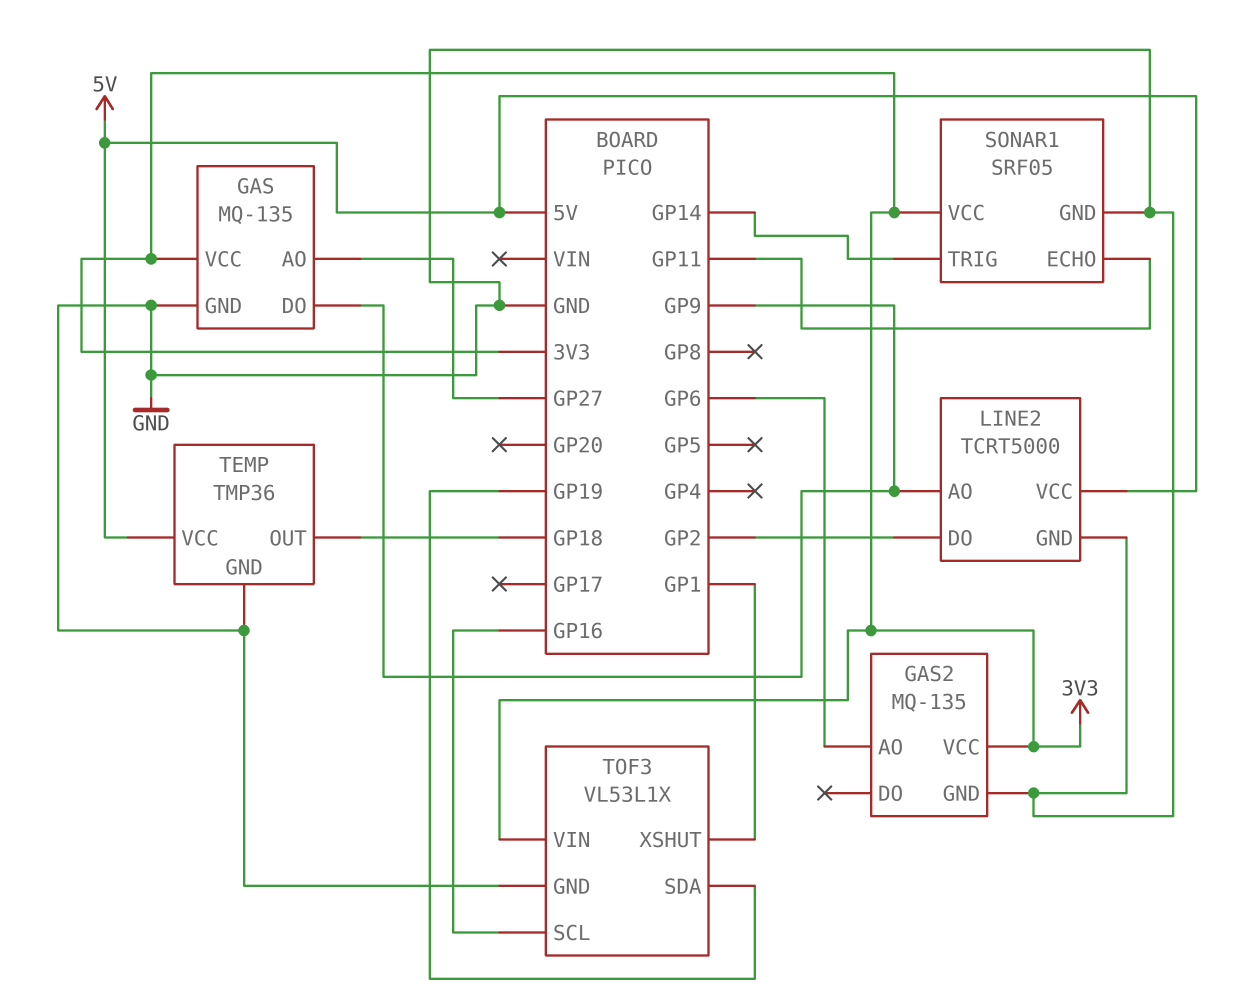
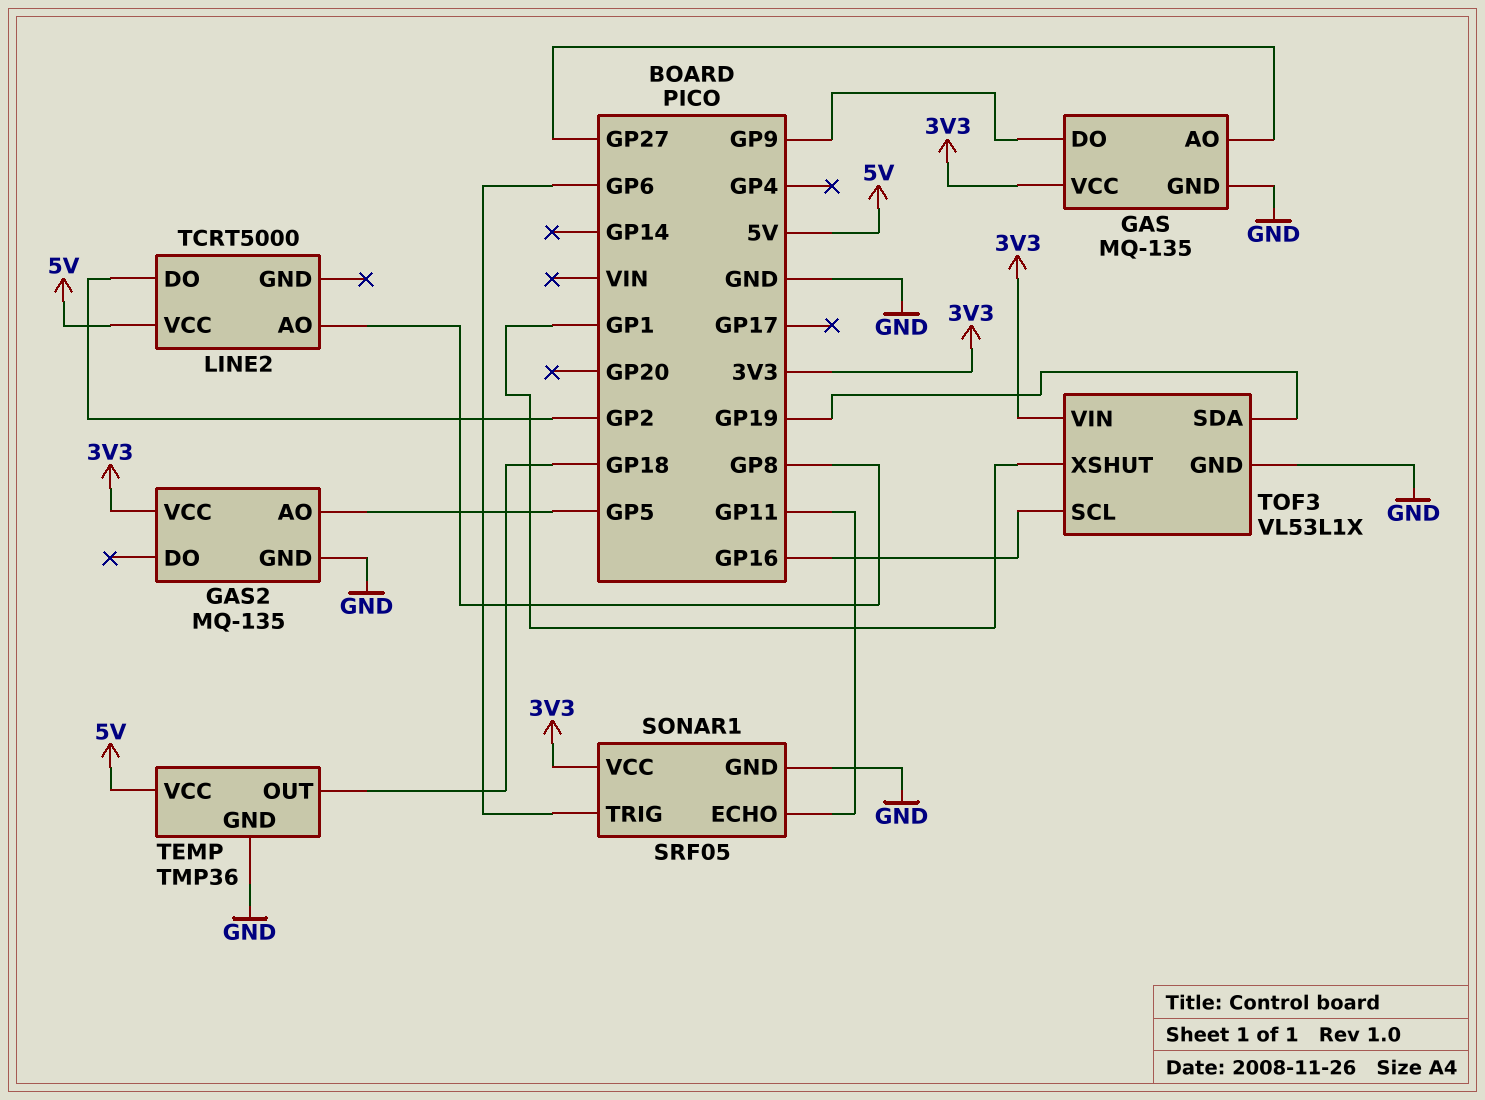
GAS2 pin AO: GP6 -> GP5
LINE2 pin AO: GP9 -> GP8
LINE2 pin GND: GND -> none
SONAR1 pin TRIG: GP14 -> GP6

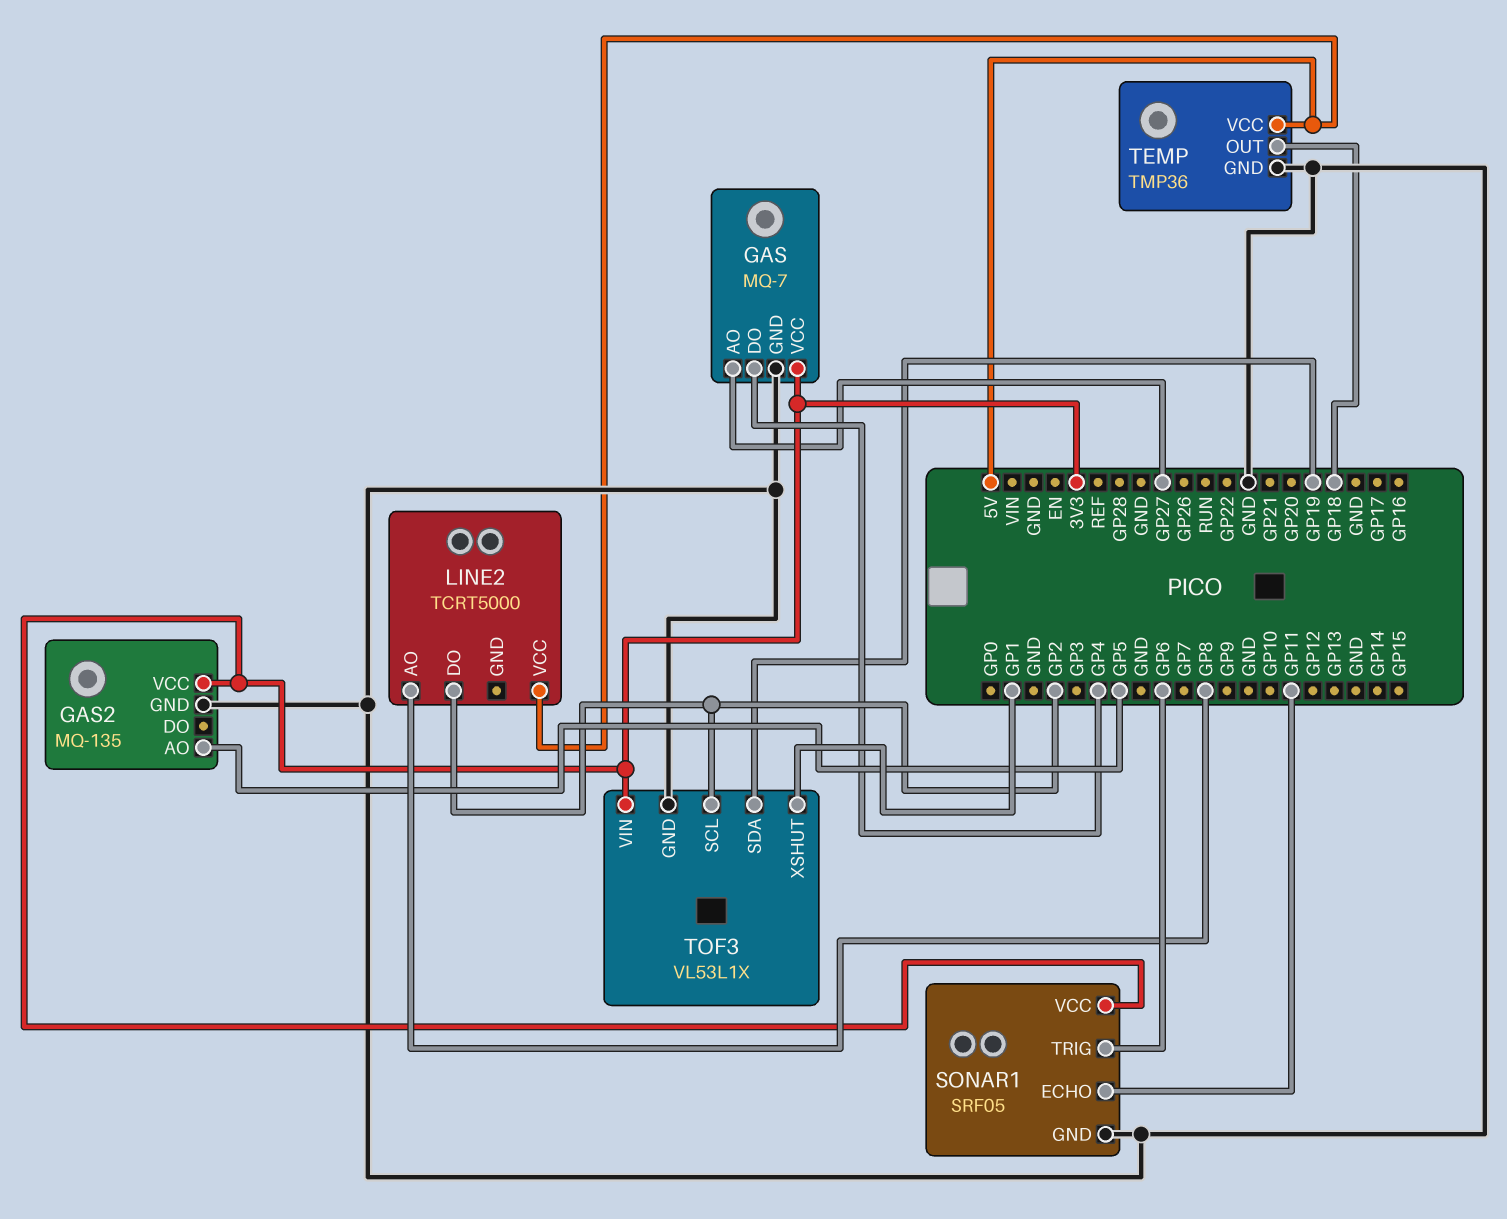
GAS: MQ-135 -> MQ-7
GAS pin DO: GP9 -> GP4
TOF3 pin SCL: GP16 -> GP2

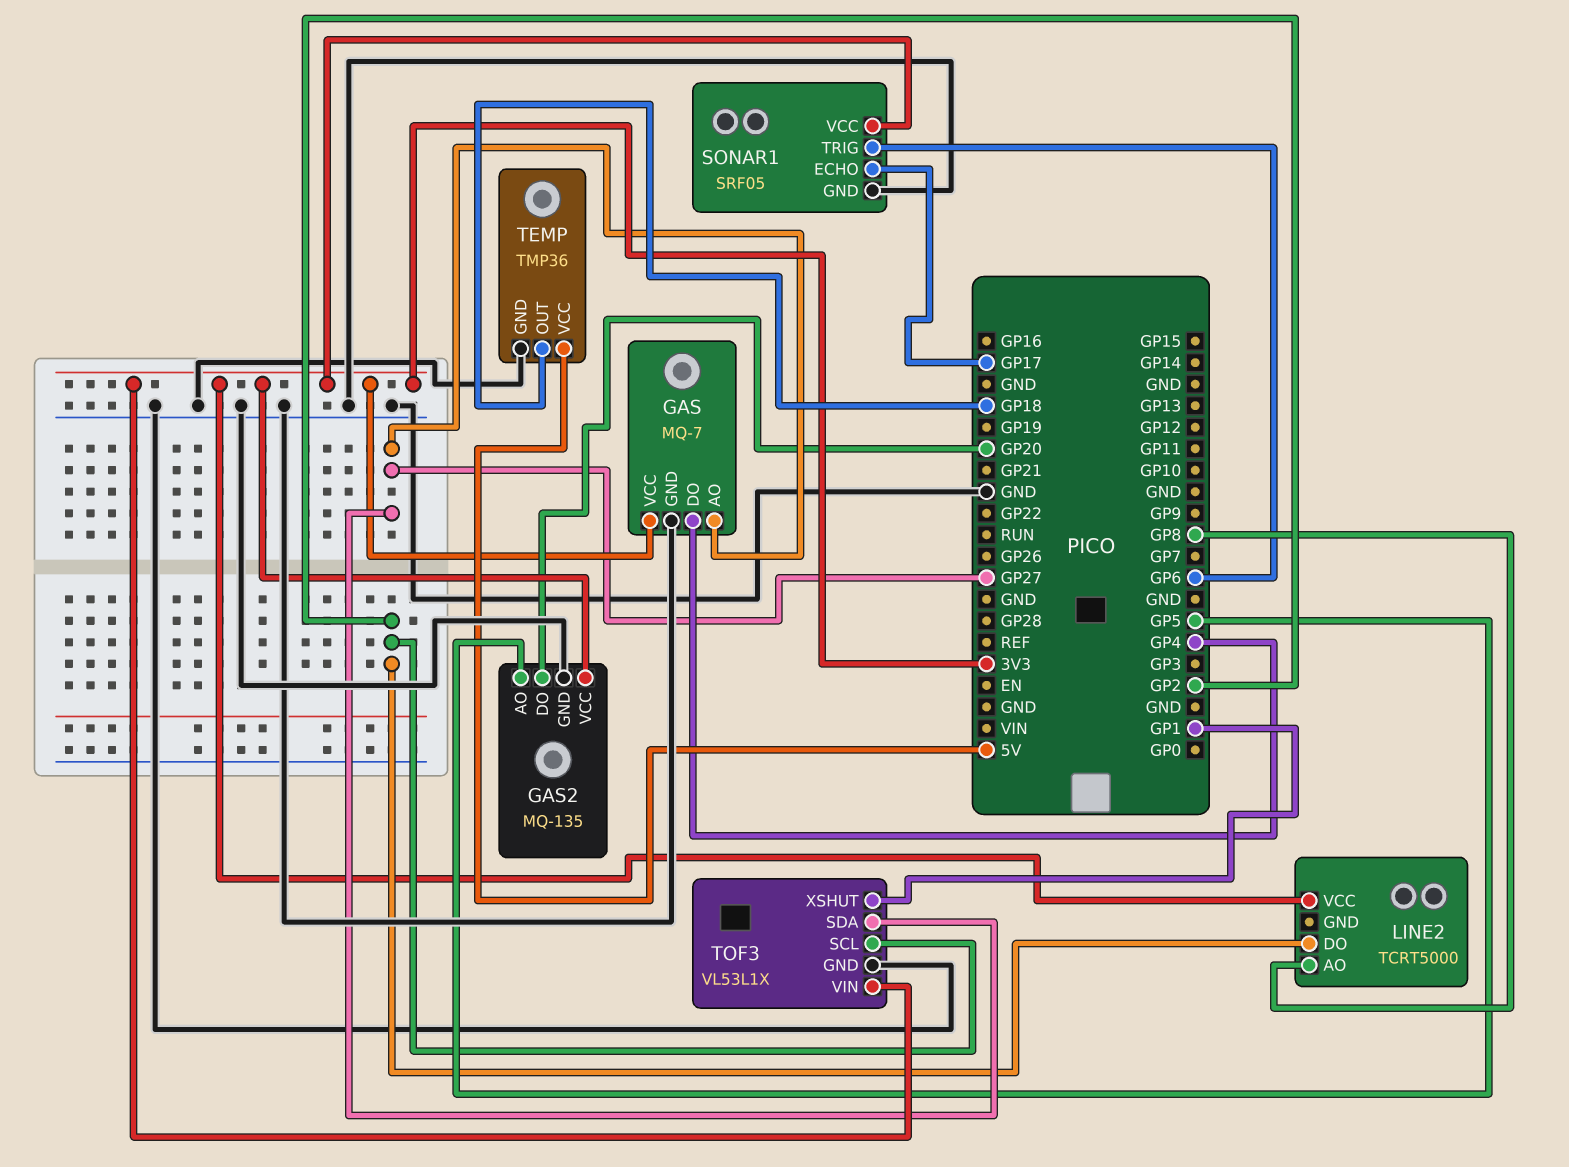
GAS2 pin DO: none -> GP20
LINE2 pin VCC: 5V -> 3V3
SONAR1 pin ECHO: GP11 -> GP17
TOF3 pin SDA: GP19 -> GP27

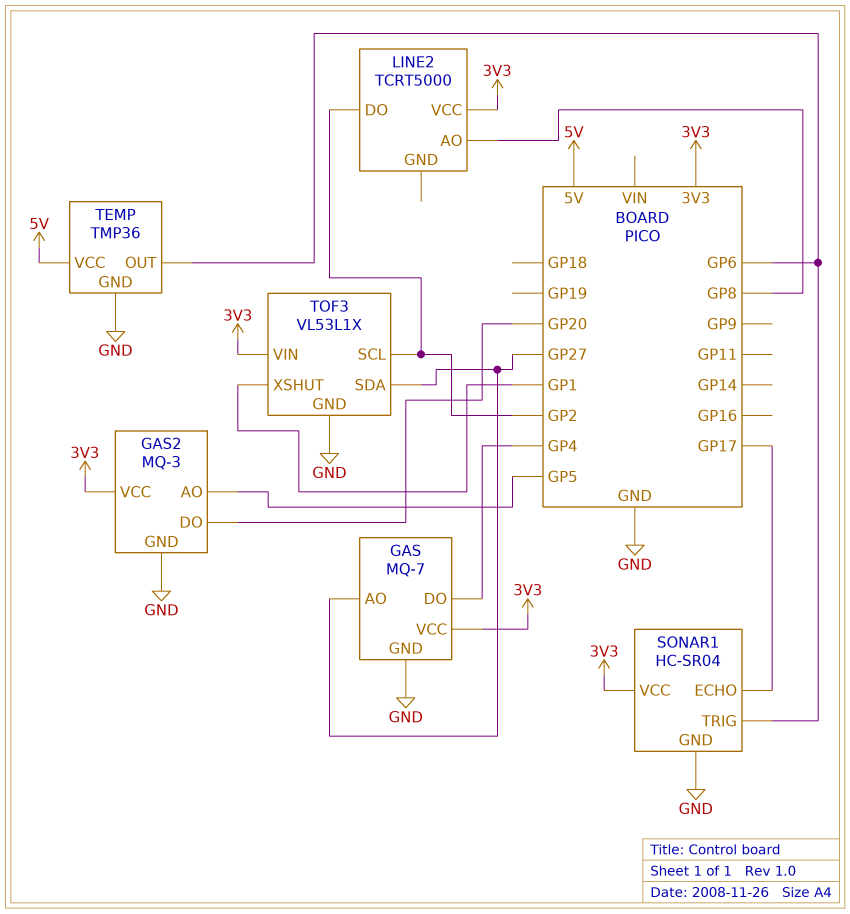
GAS2: MQ-135 -> MQ-3
SONAR1: SRF05 -> HC-SR04
TEMP pin OUT: GP18 -> GP6

